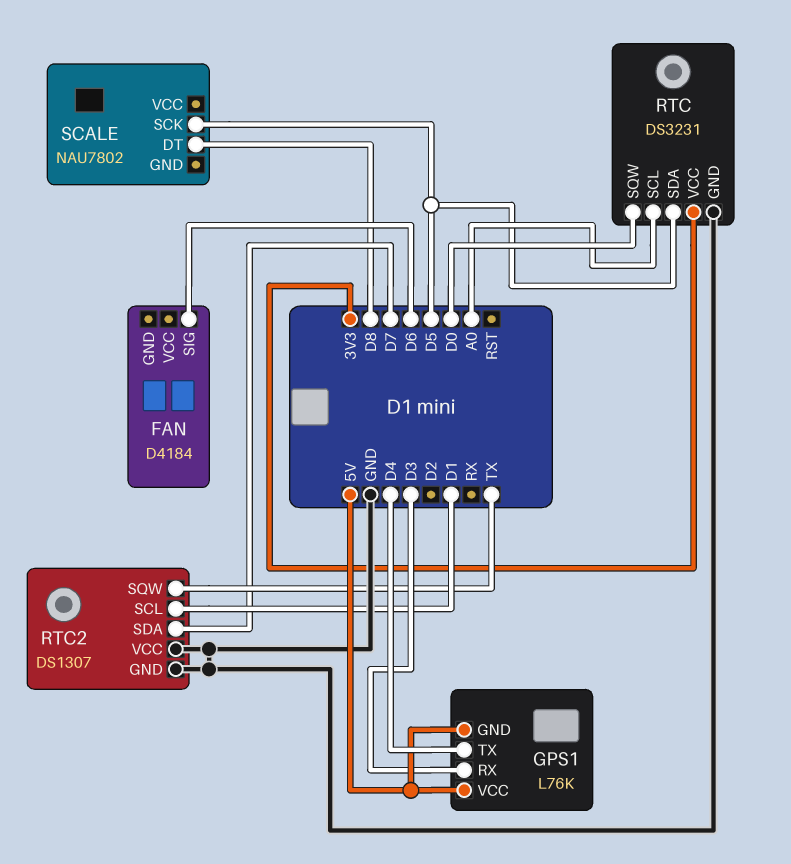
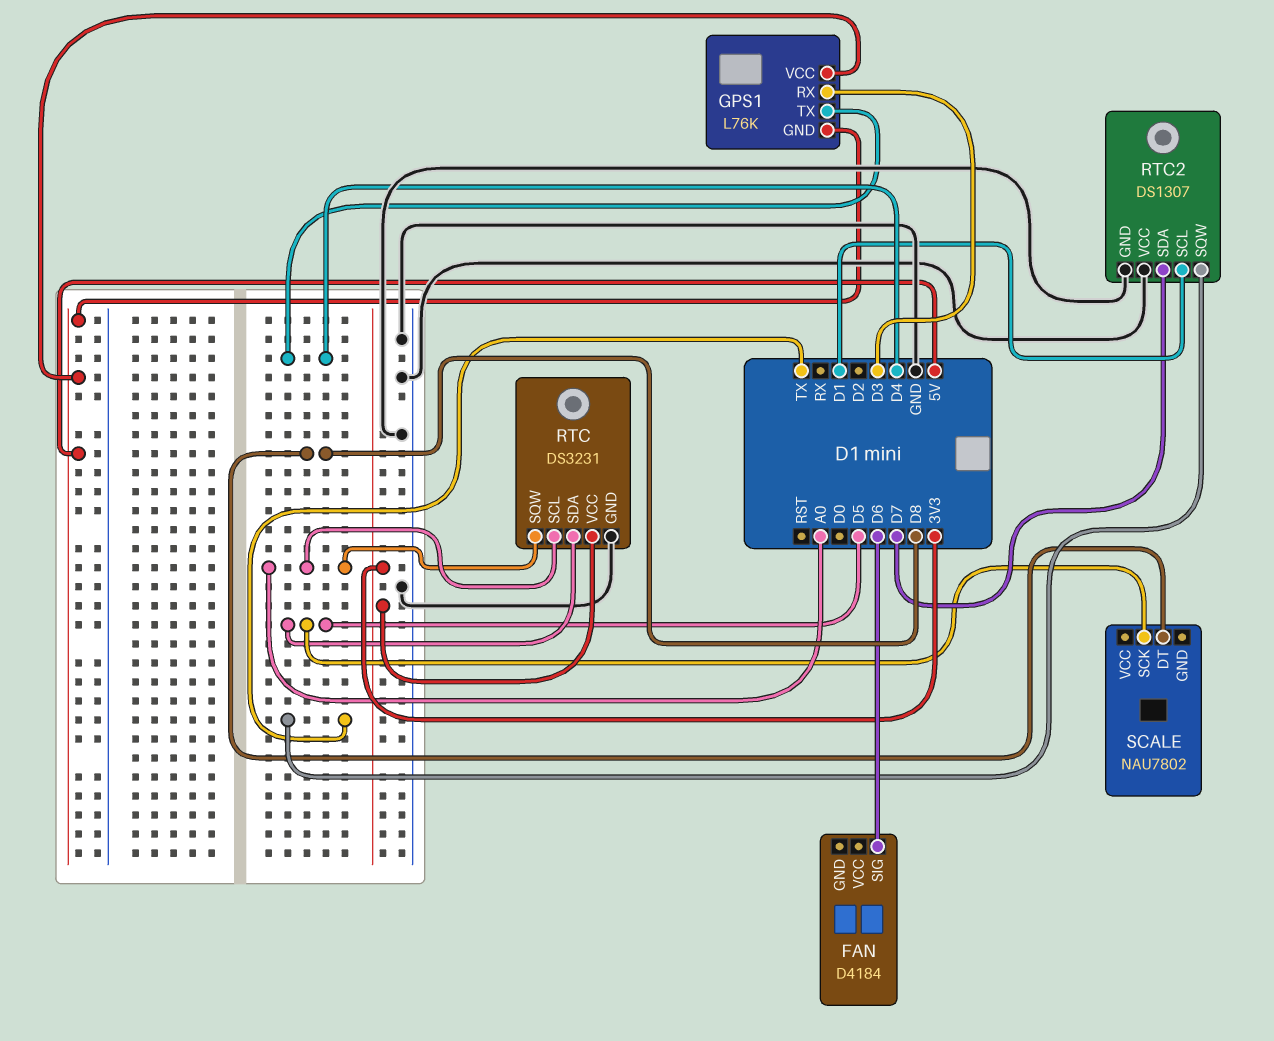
RTC pin SQW: D0 -> A0

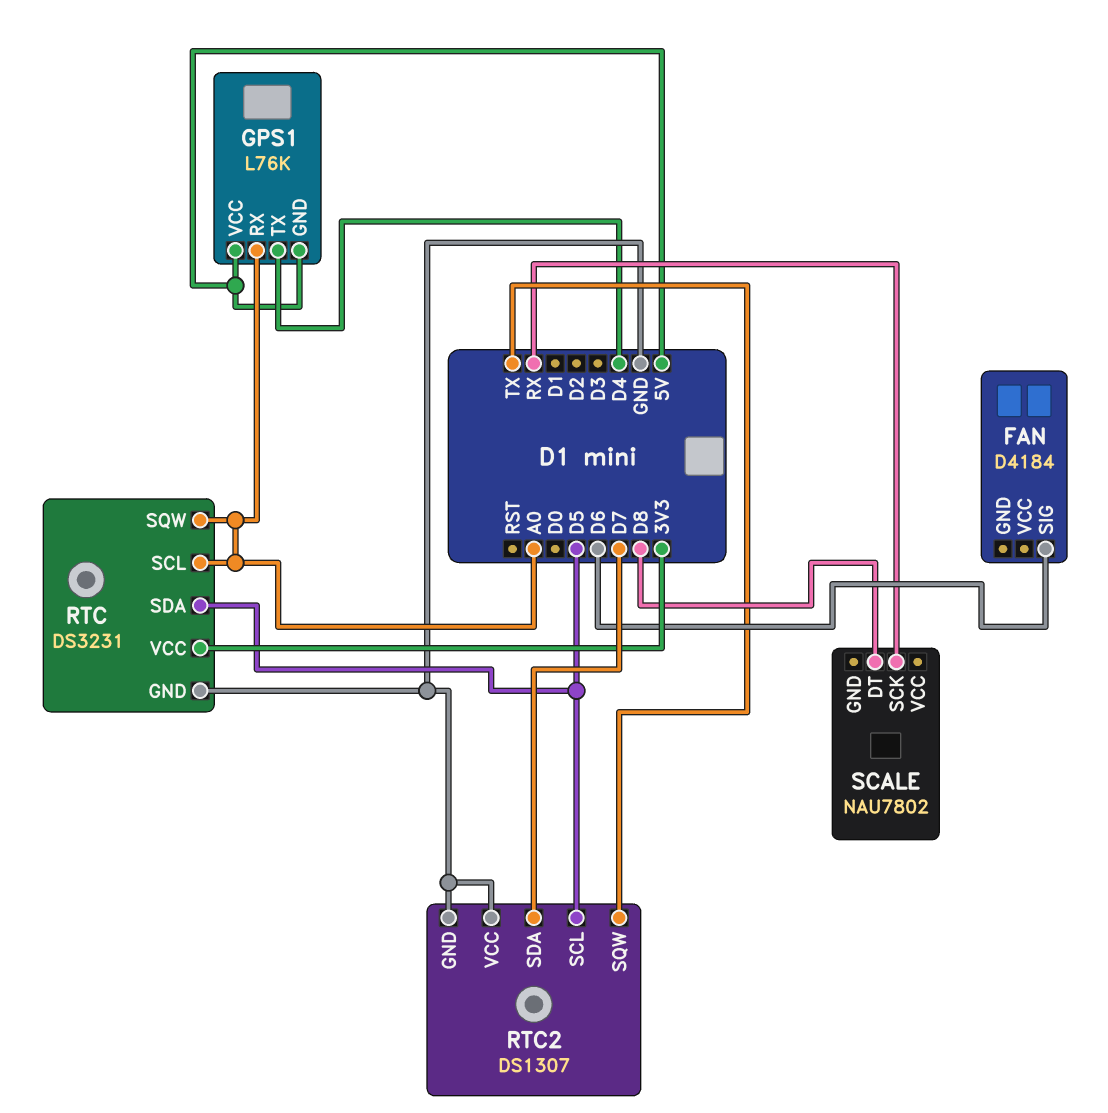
GPS1 pin RX: D3 -> A0
RTC2 pin SCL: D1 -> D5
SCALE pin SCK: D5 -> RX

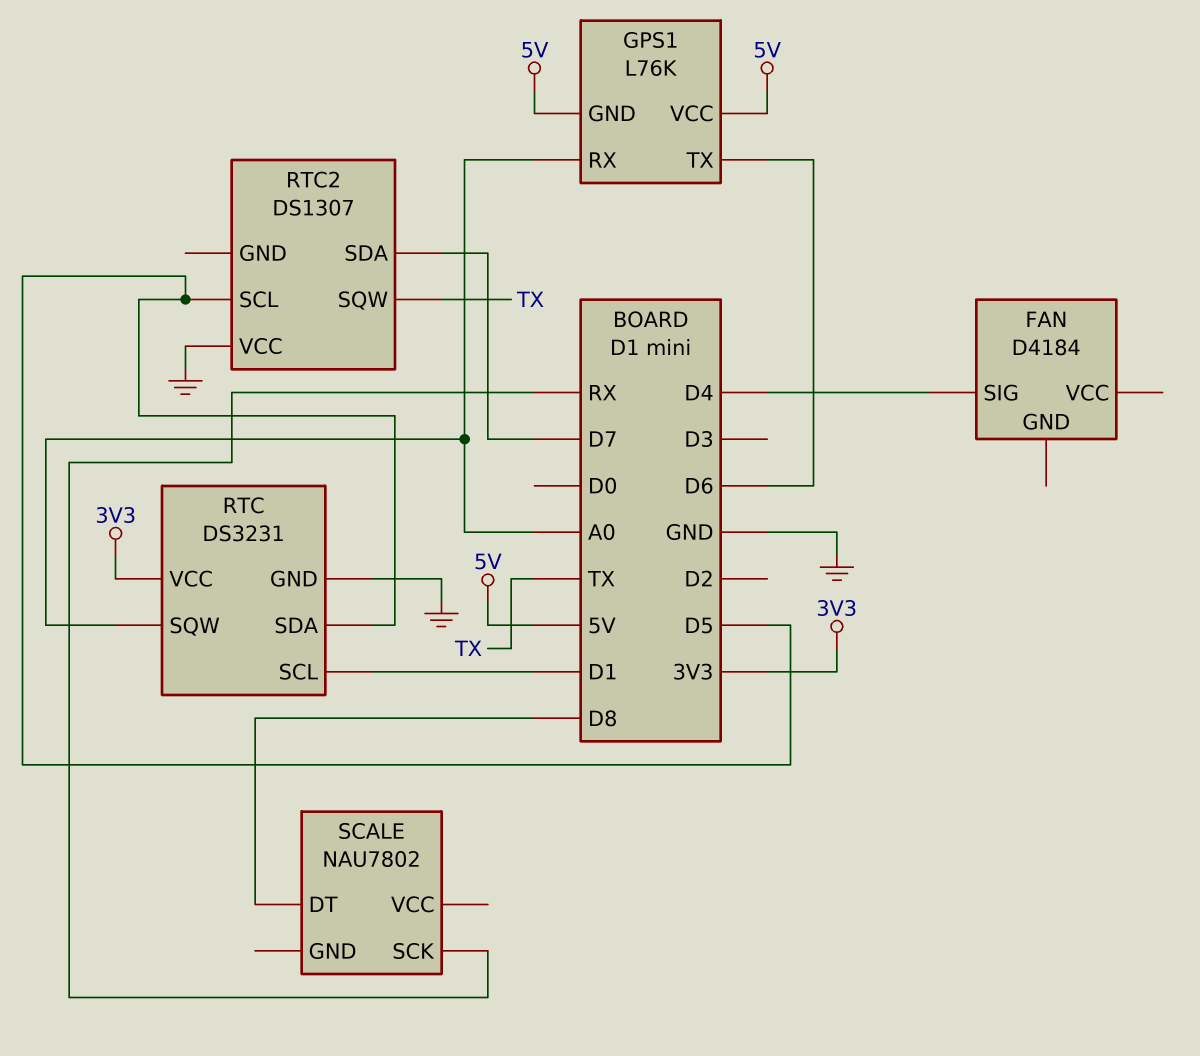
FAN pin SIG: D6 -> D4
GPS1 pin TX: D4 -> D6
RTC pin SCL: A0 -> D1
RTC2 pin GND: GND -> none

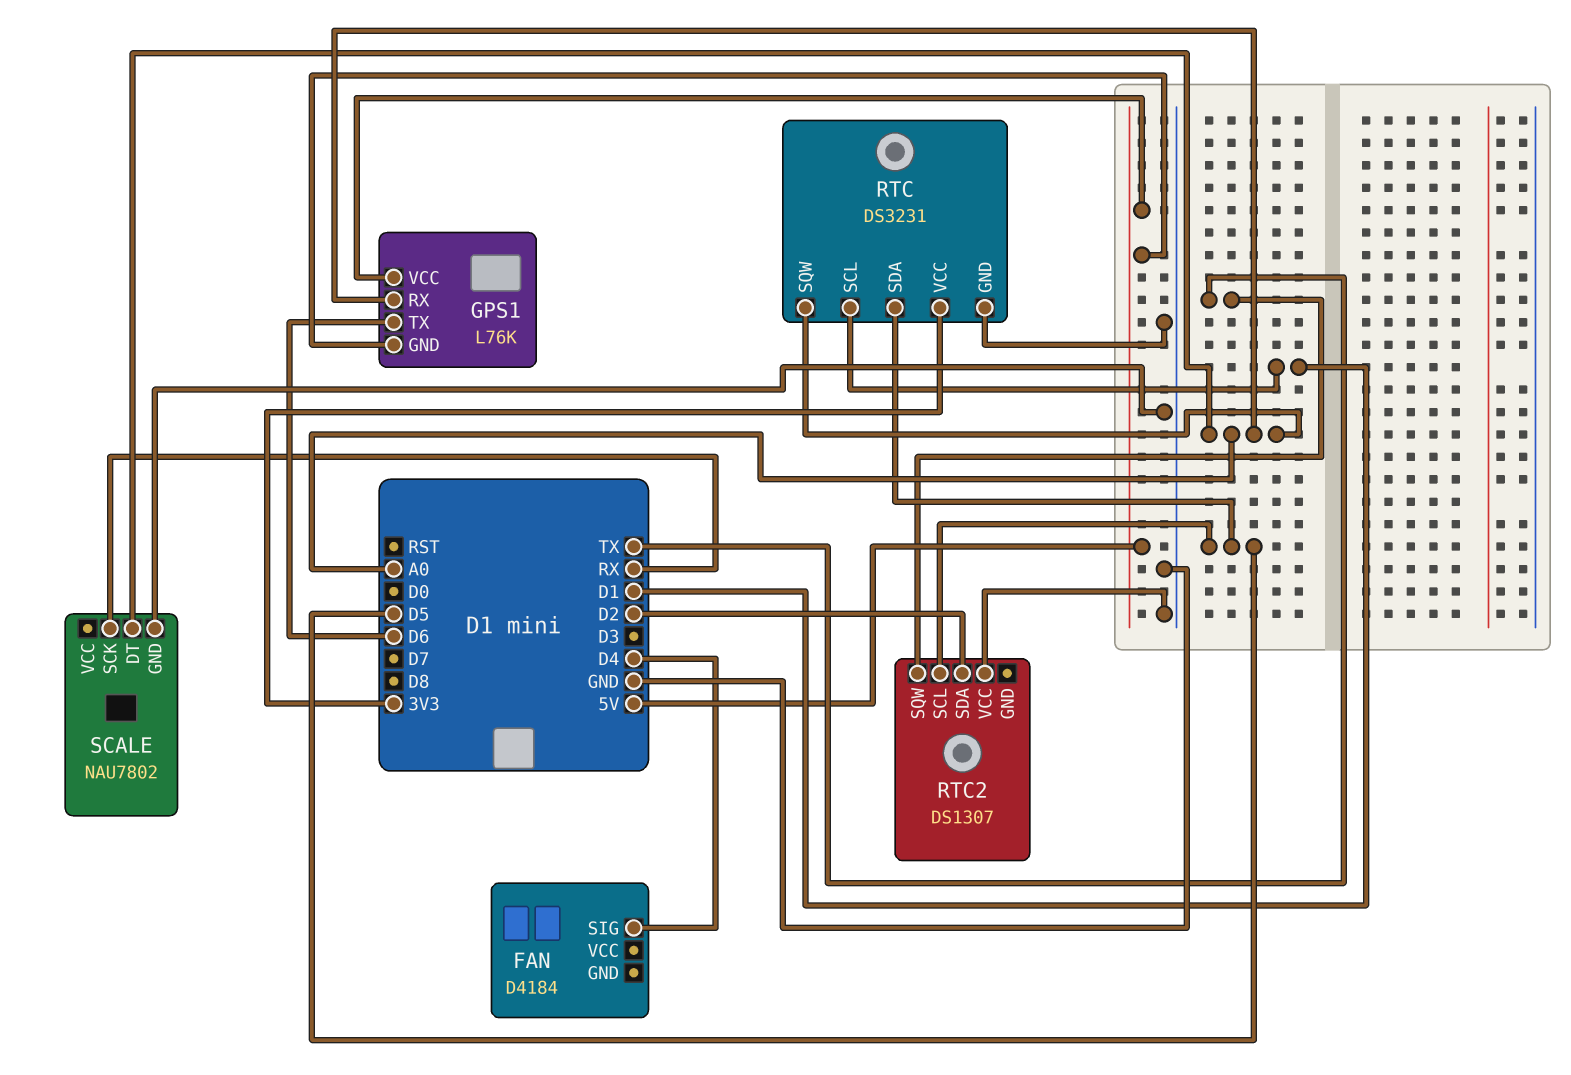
RTC2 pin SDA: D7 -> D2
SCALE pin DT: D8 -> A0
SCALE pin GND: none -> GND

